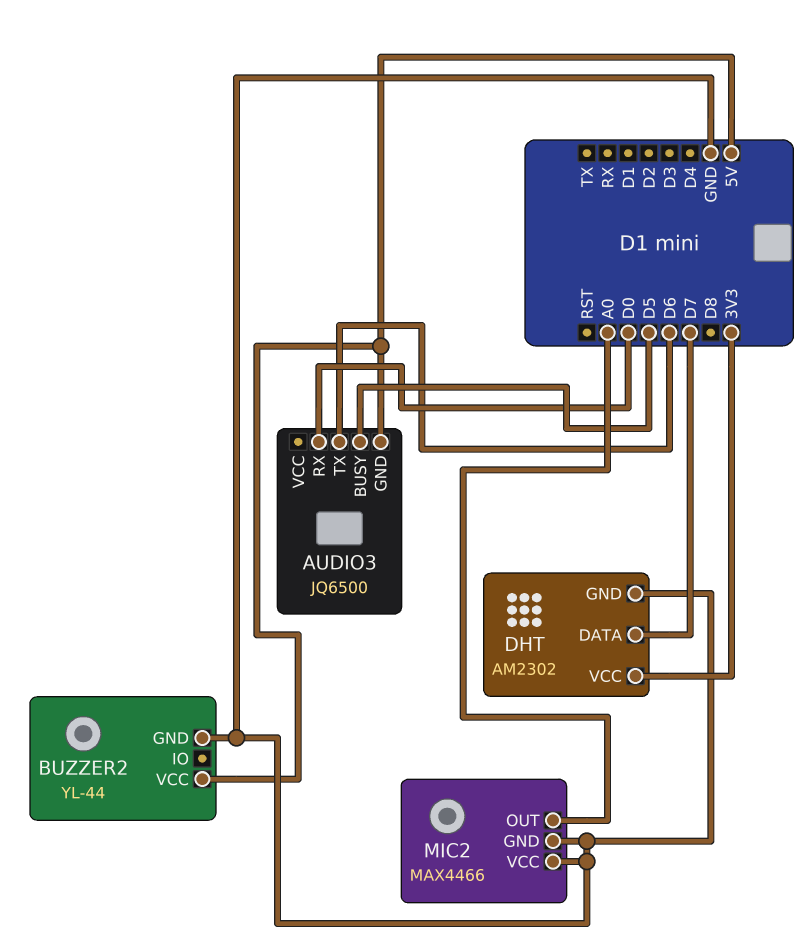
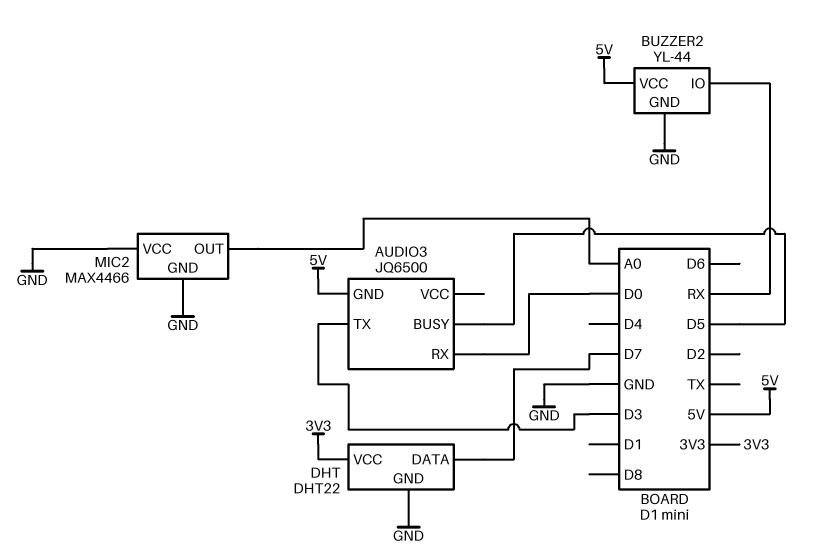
AUDIO3 pin TX: D6 -> D3
BUZZER2 pin IO: none -> RX
DHT: AM2302 -> DHT22

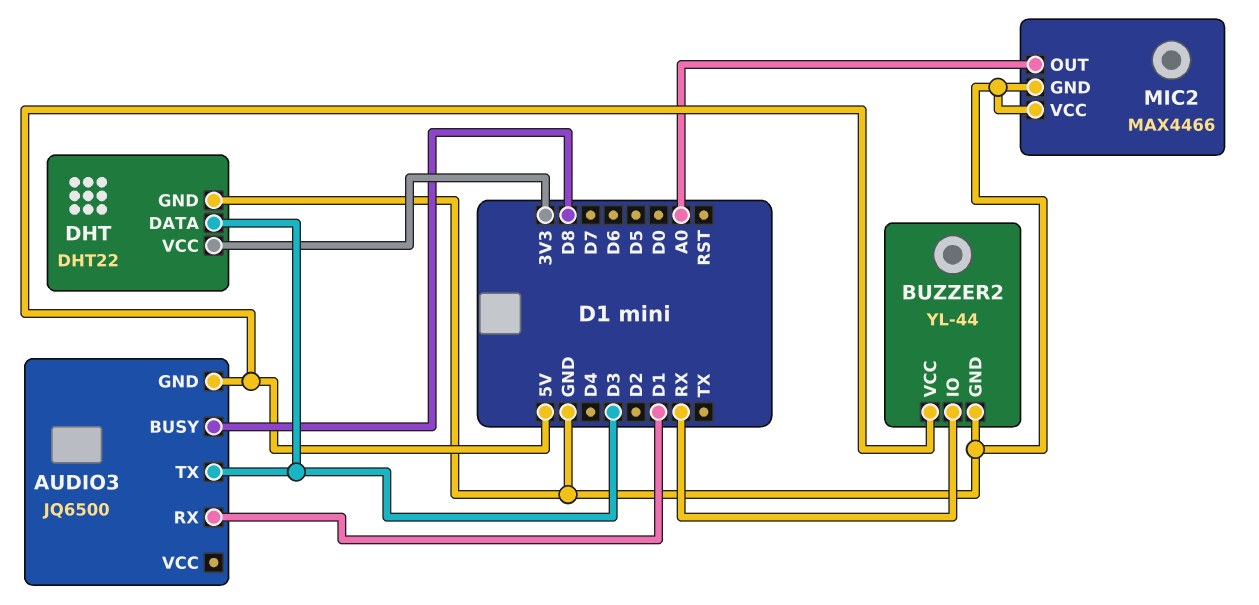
AUDIO3 pin BUSY: D5 -> D8
AUDIO3 pin RX: D0 -> D1
DHT pin DATA: D7 -> D3

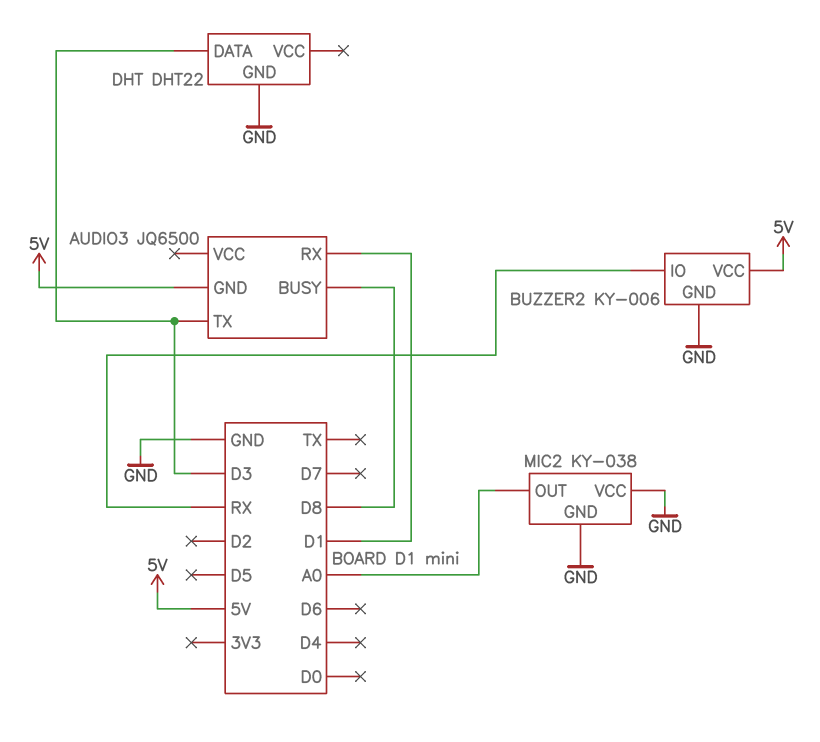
BUZZER2: YL-44 -> KY-006
DHT pin VCC: 3V3 -> none
MIC2: MAX4466 -> KY-038

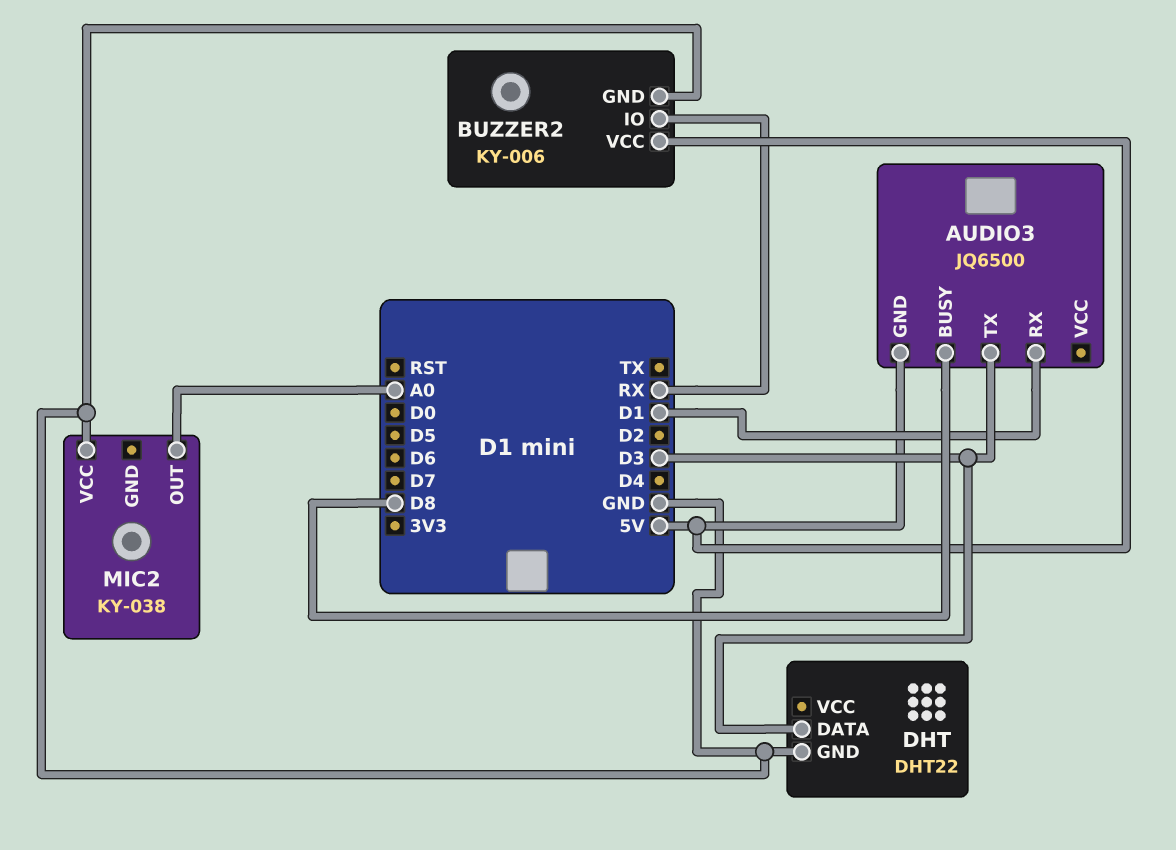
MIC2 pin GND: GND -> none

